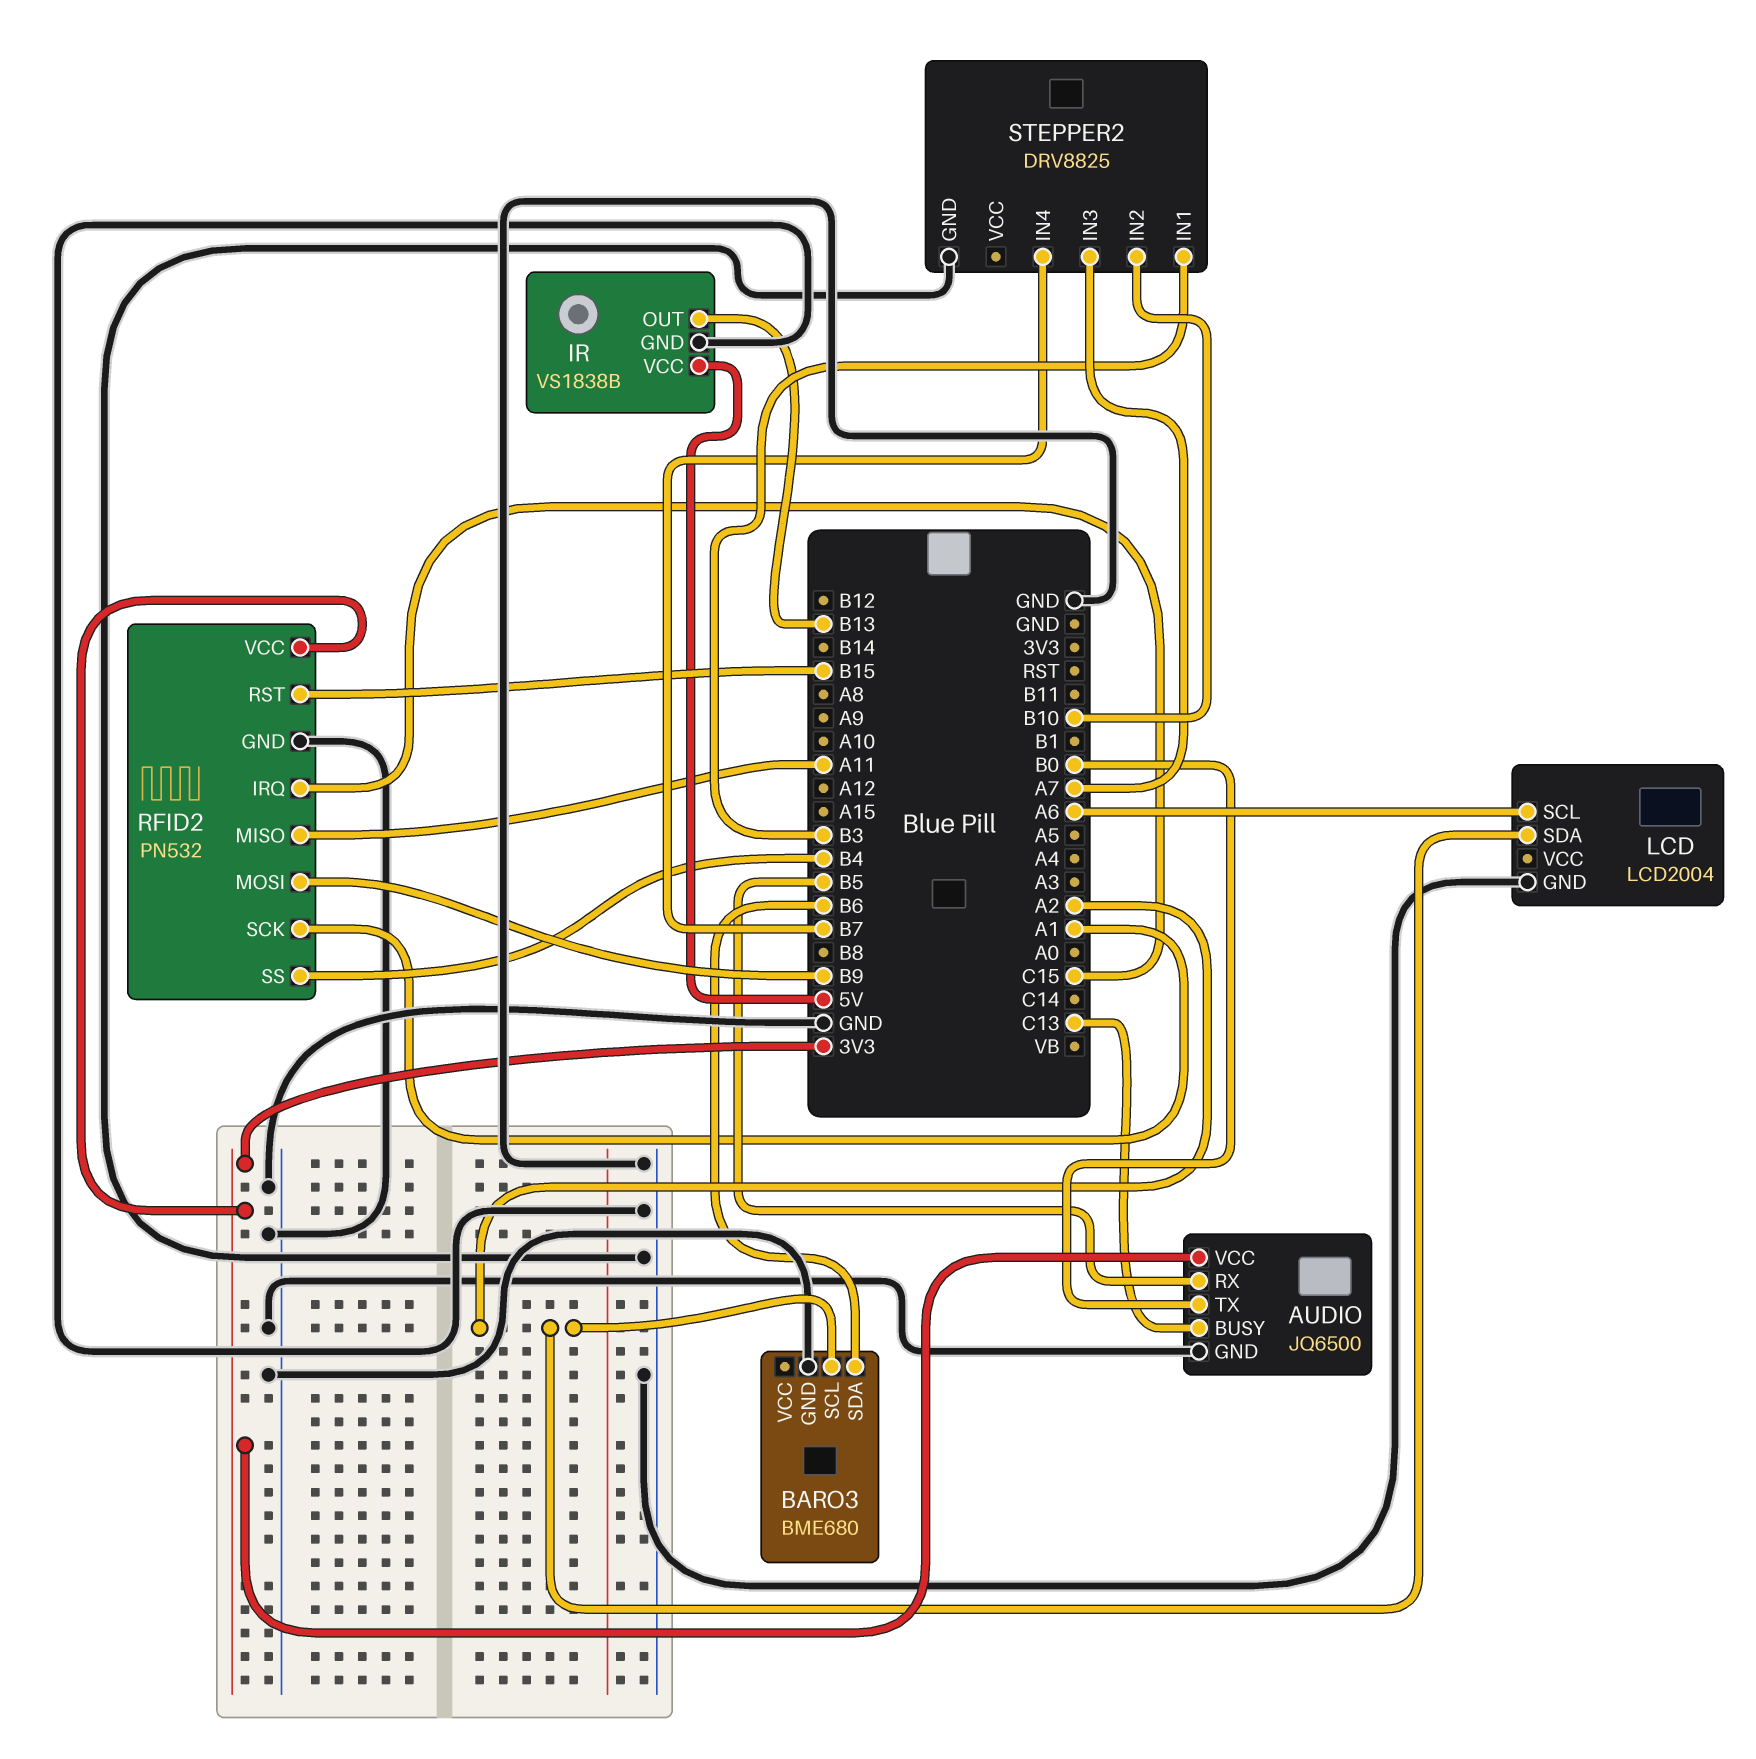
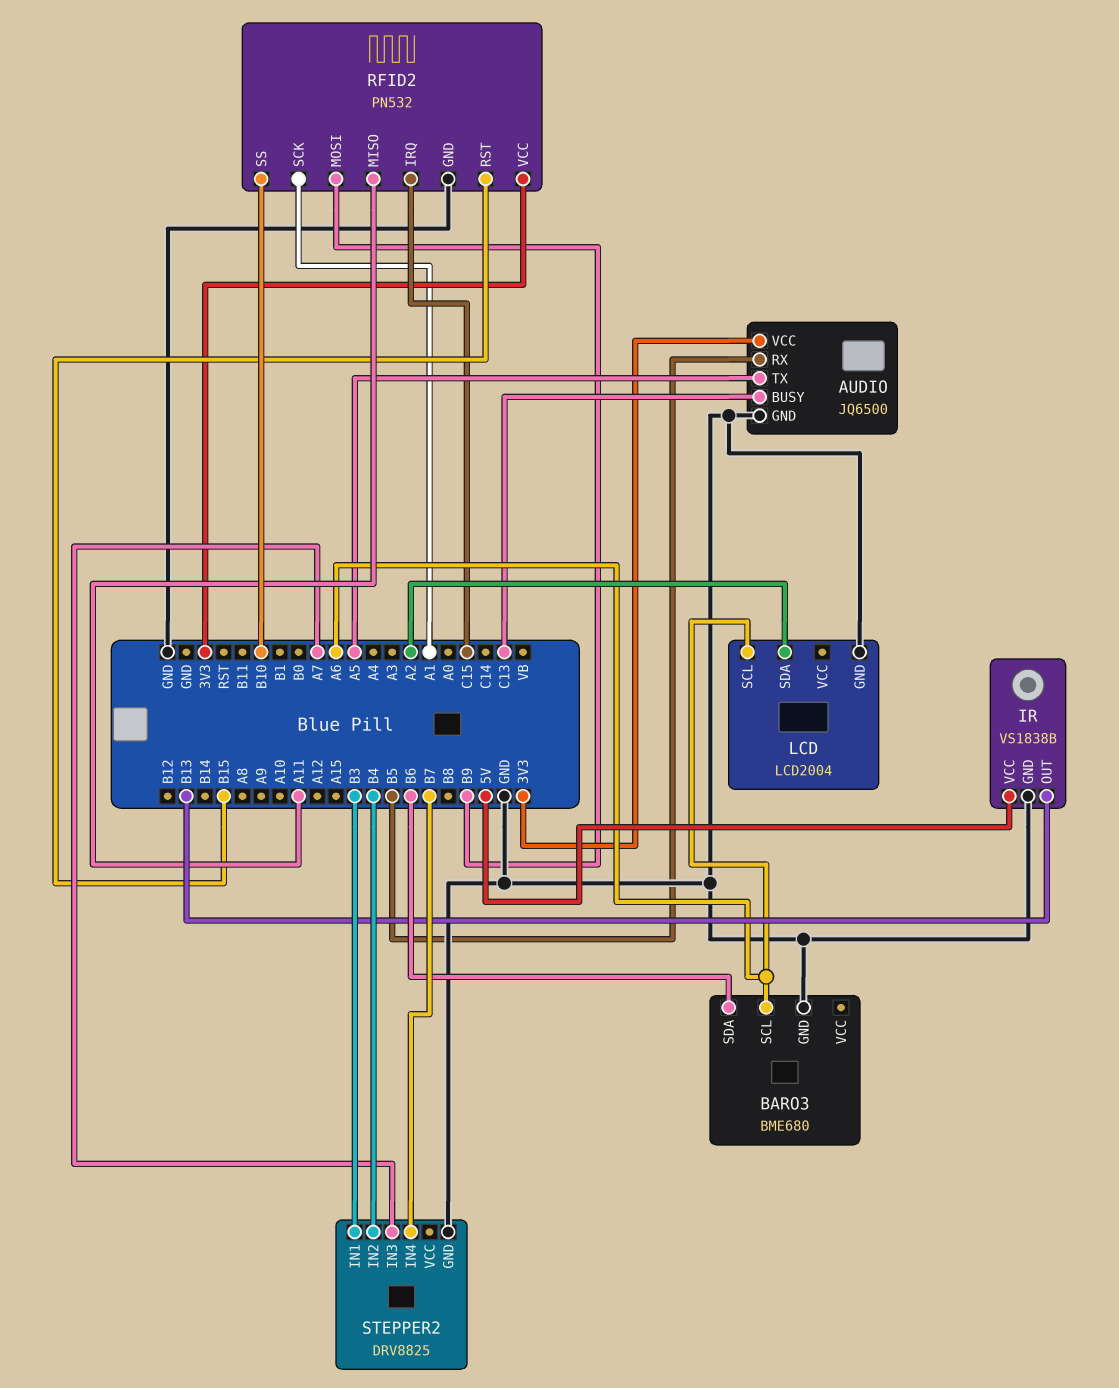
AUDIO pin TX: B0 -> A5
BARO3 pin SCL: A2 -> A6
RFID2 pin SS: B4 -> B10
STEPPER2 pin IN2: B10 -> B4

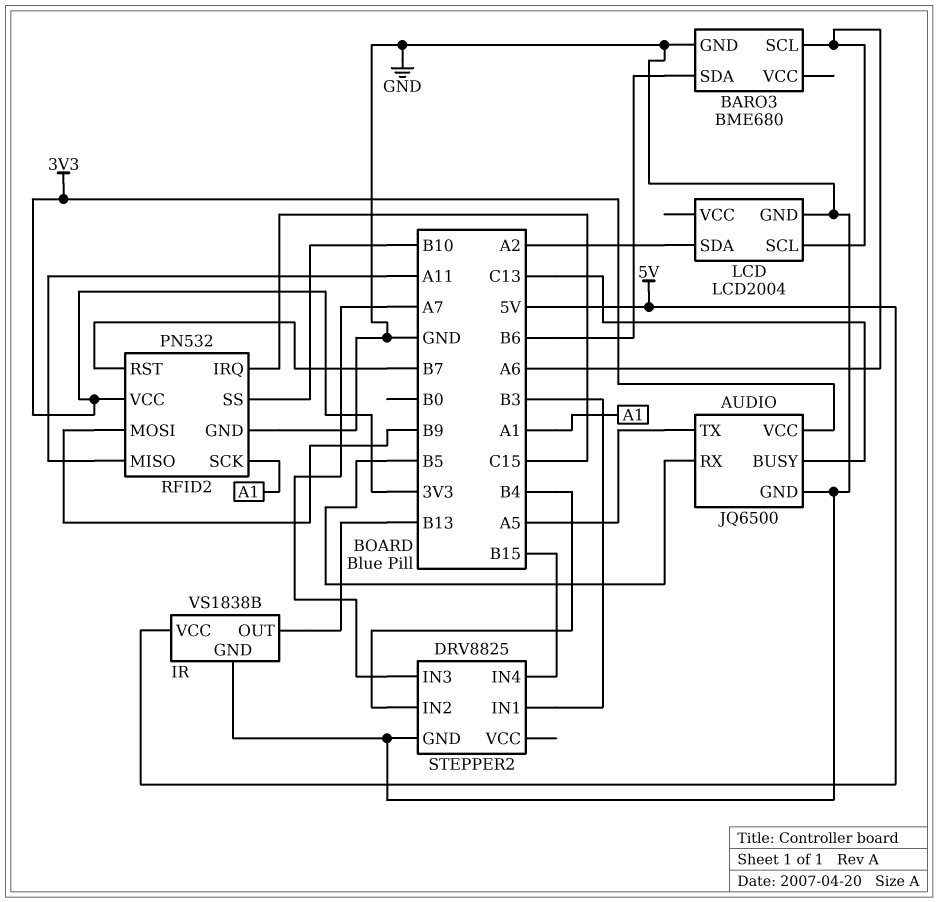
RFID2 pin RST: B15 -> B7
STEPPER2 pin IN4: B7 -> B15

